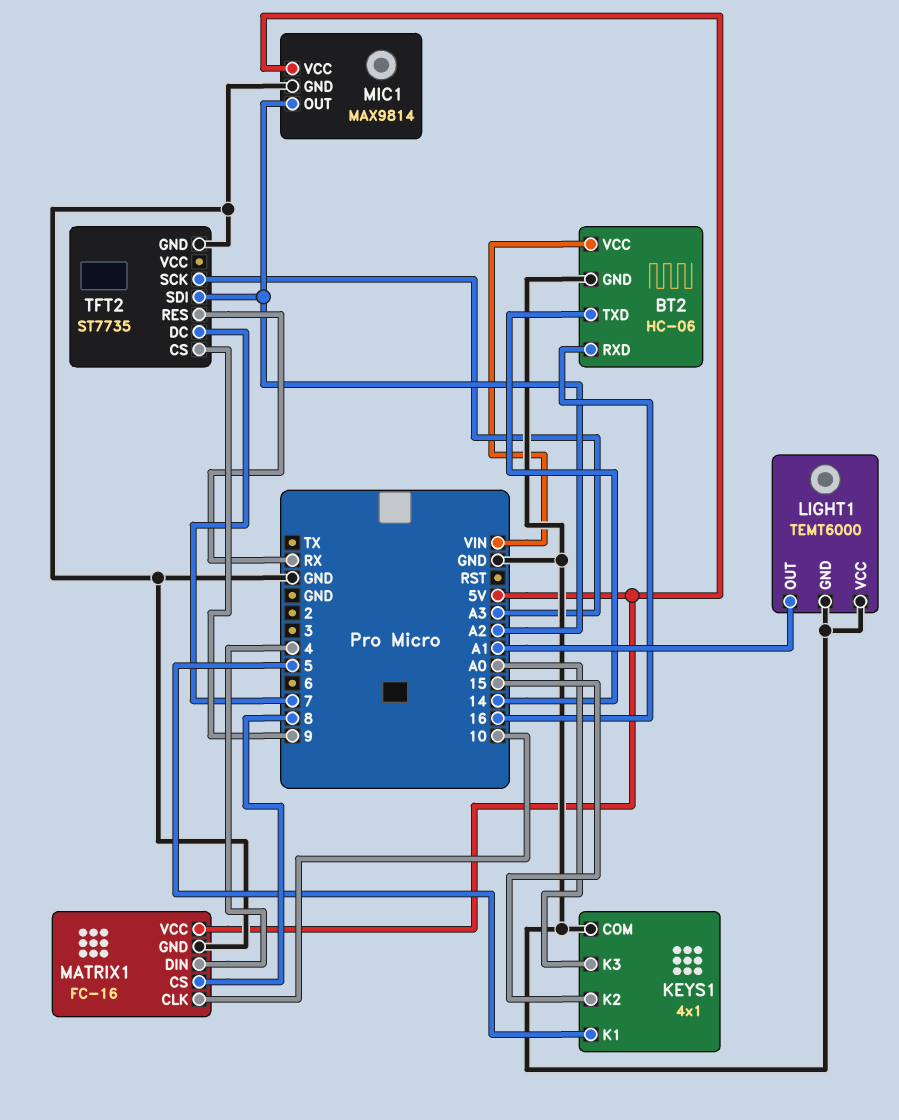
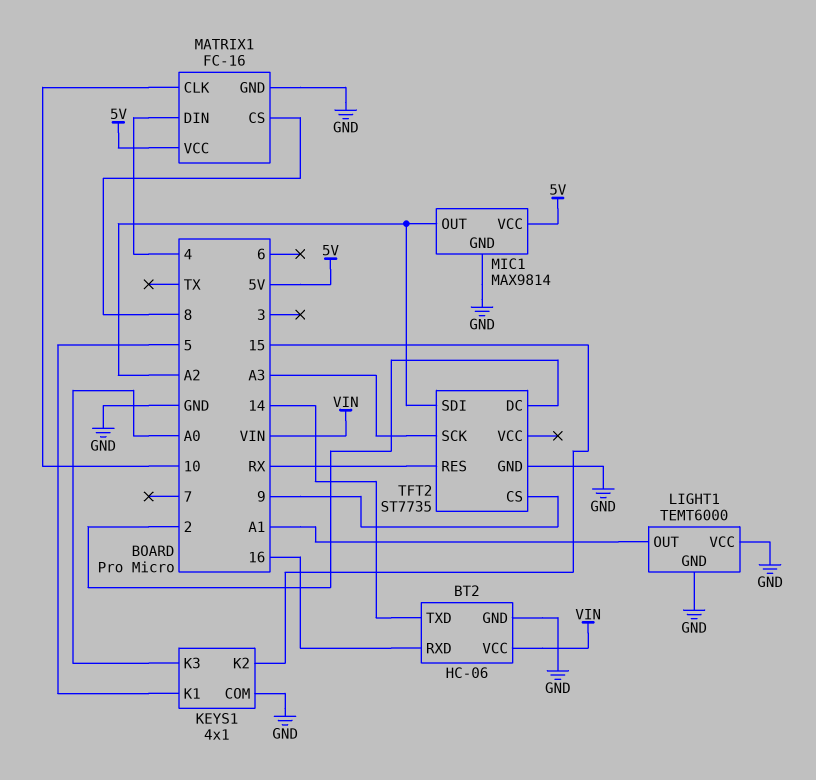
TFT2 pin DC: 7 -> 2

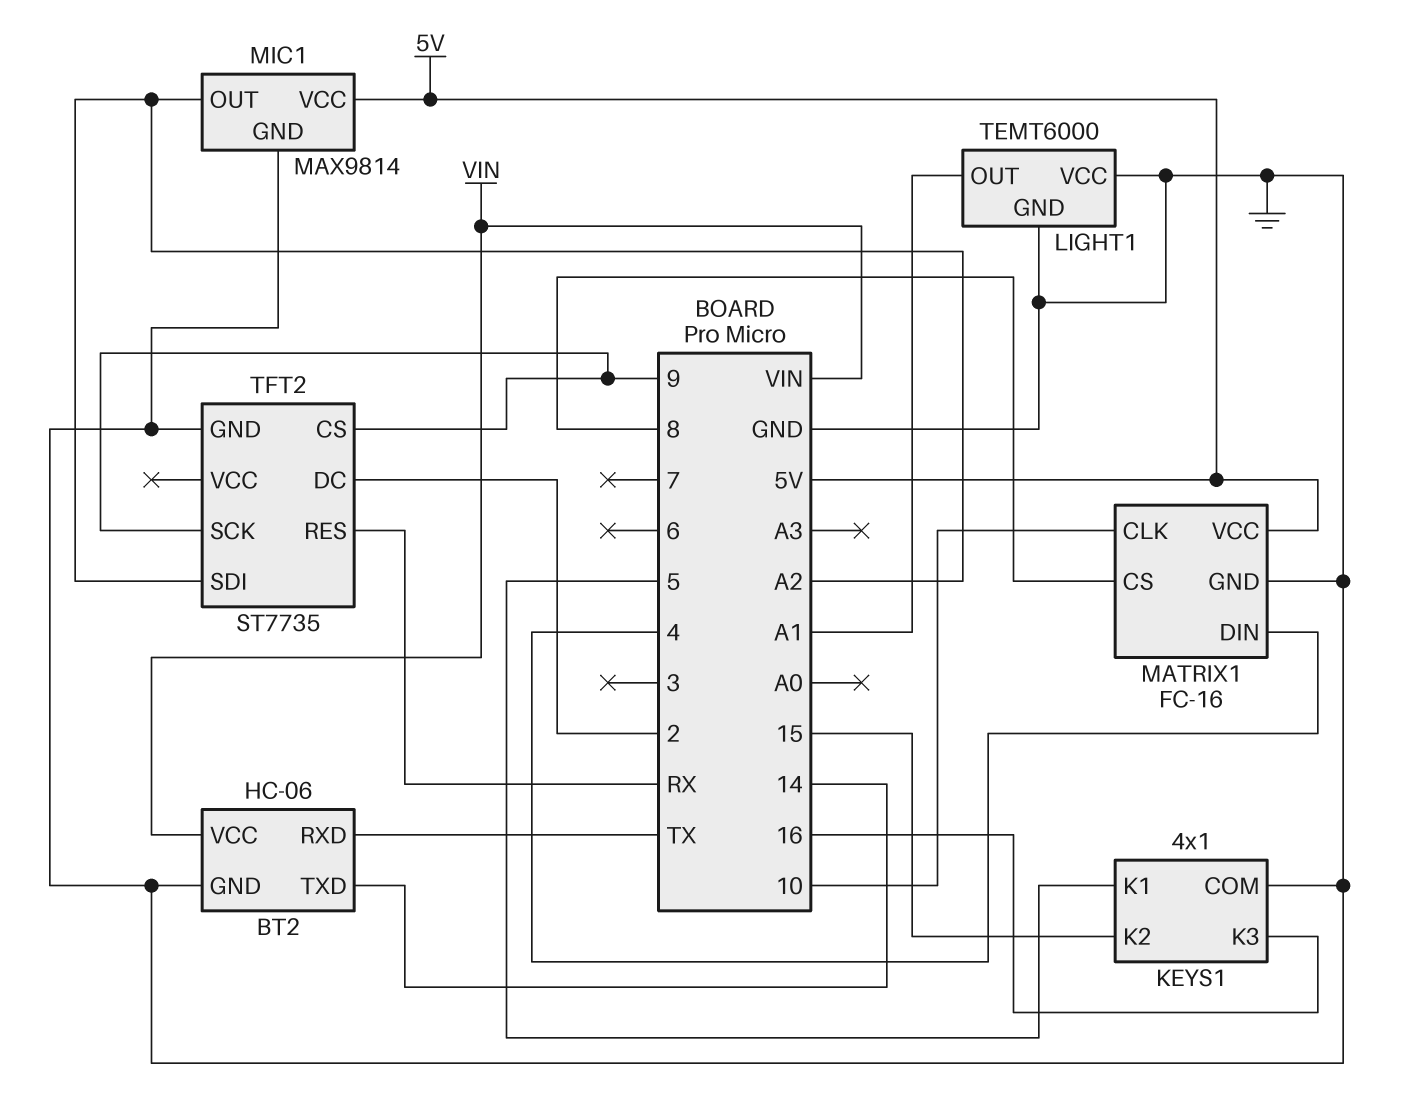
BT2 pin RXD: 16 -> TX
KEYS1 pin K3: A0 -> 16
TFT2 pin SCK: A3 -> 9

